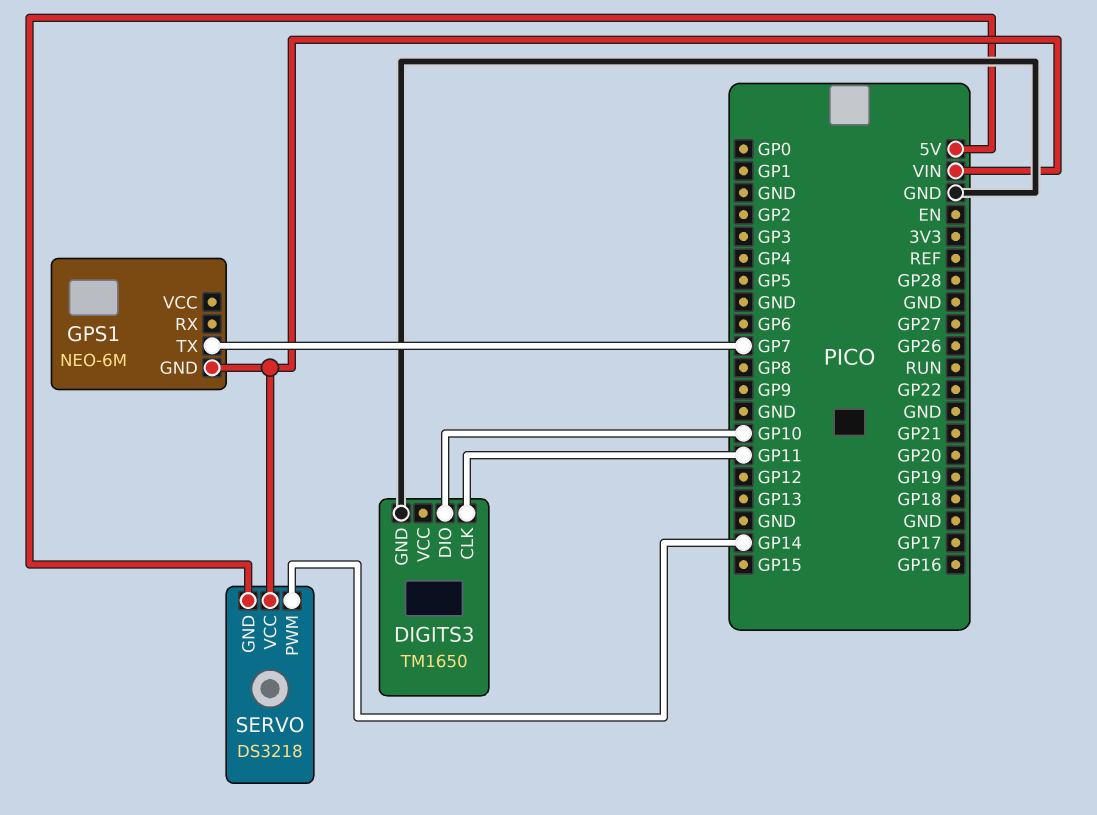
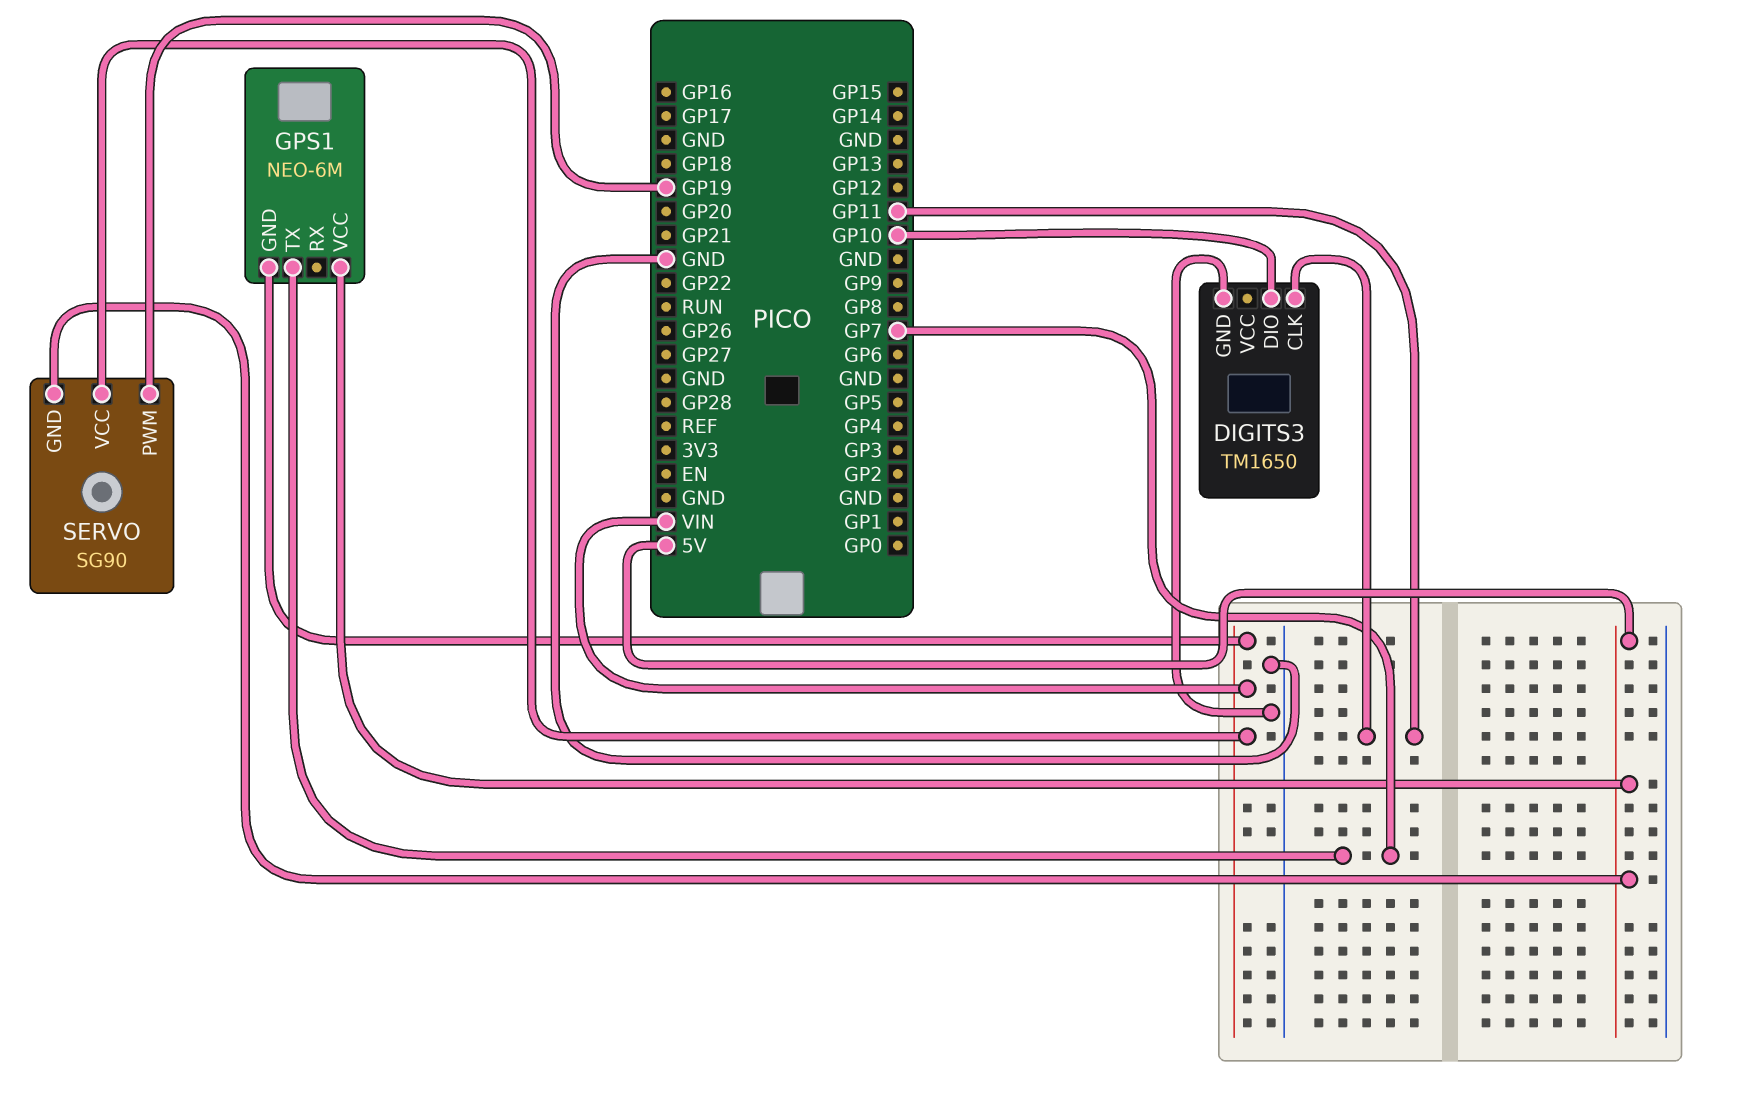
GPS1 pin VCC: none -> 5V
SERVO: DS3218 -> SG90
SERVO pin PWM: GP14 -> GP19

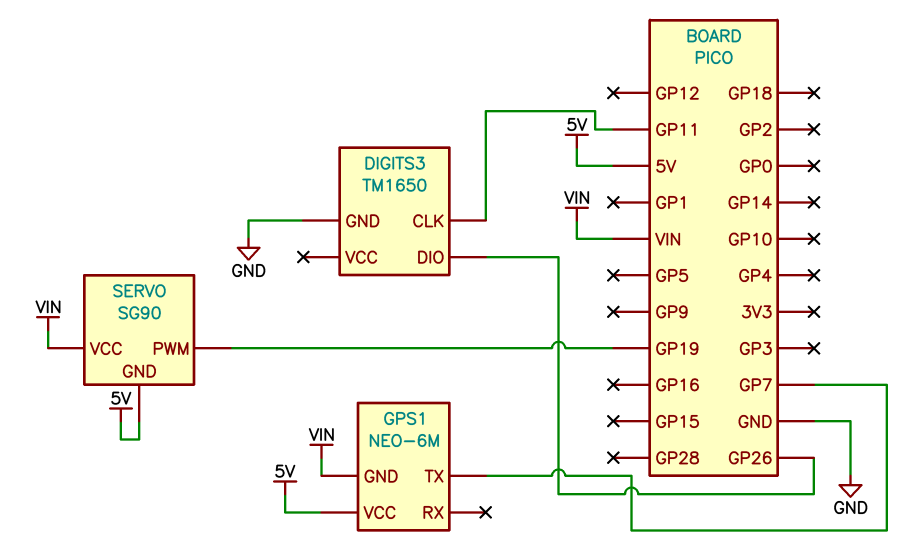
DIGITS3 pin DIO: GP10 -> GP26

